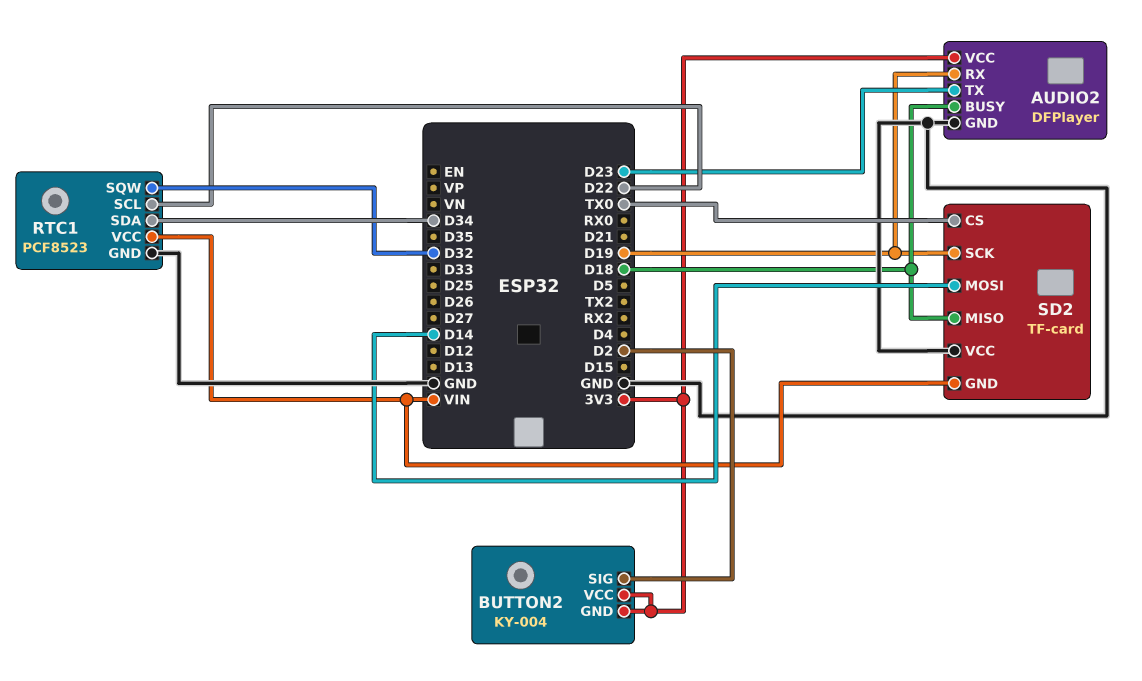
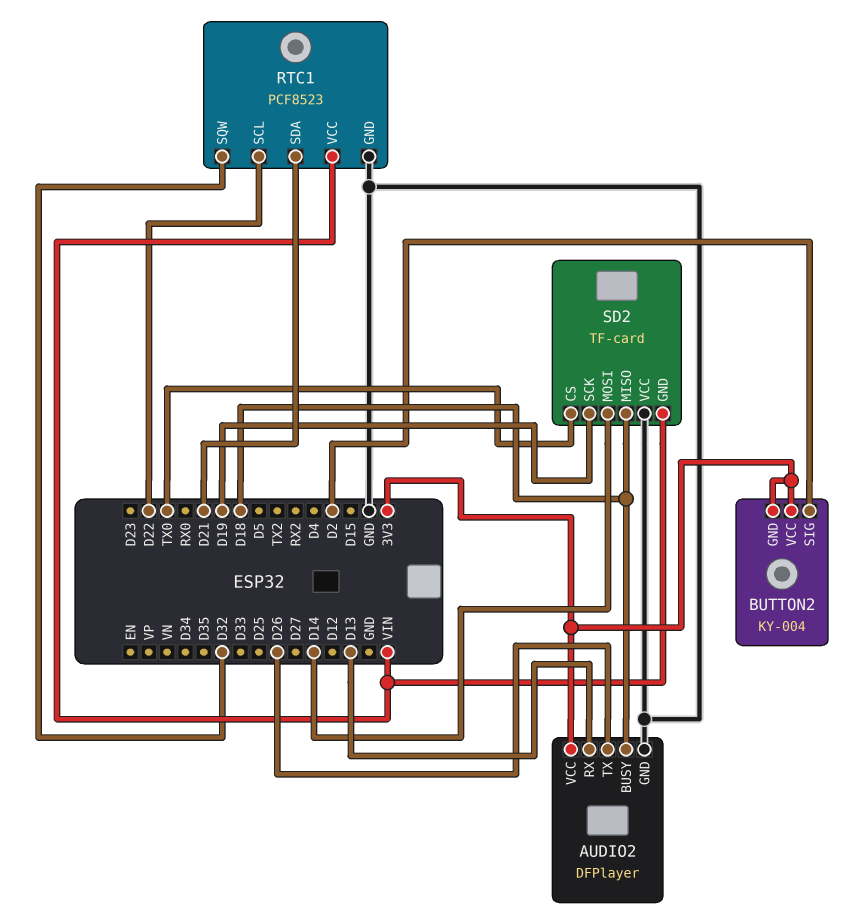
AUDIO2 pin RX: D19 -> D13
AUDIO2 pin TX: D23 -> D26
RTC1 pin SDA: D34 -> D21

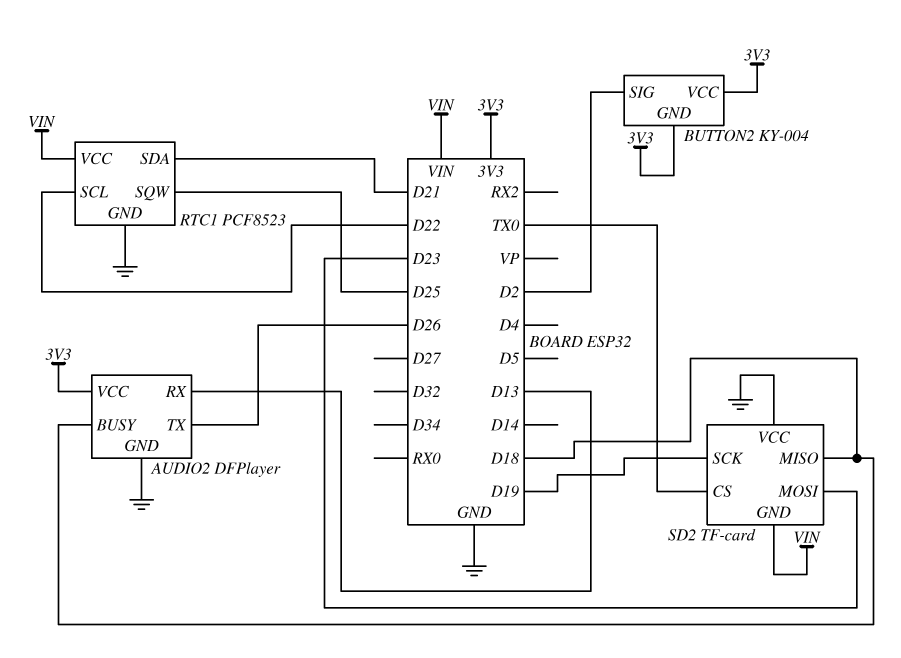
RTC1 pin SQW: D32 -> D25
SD2 pin MOSI: D14 -> D23

